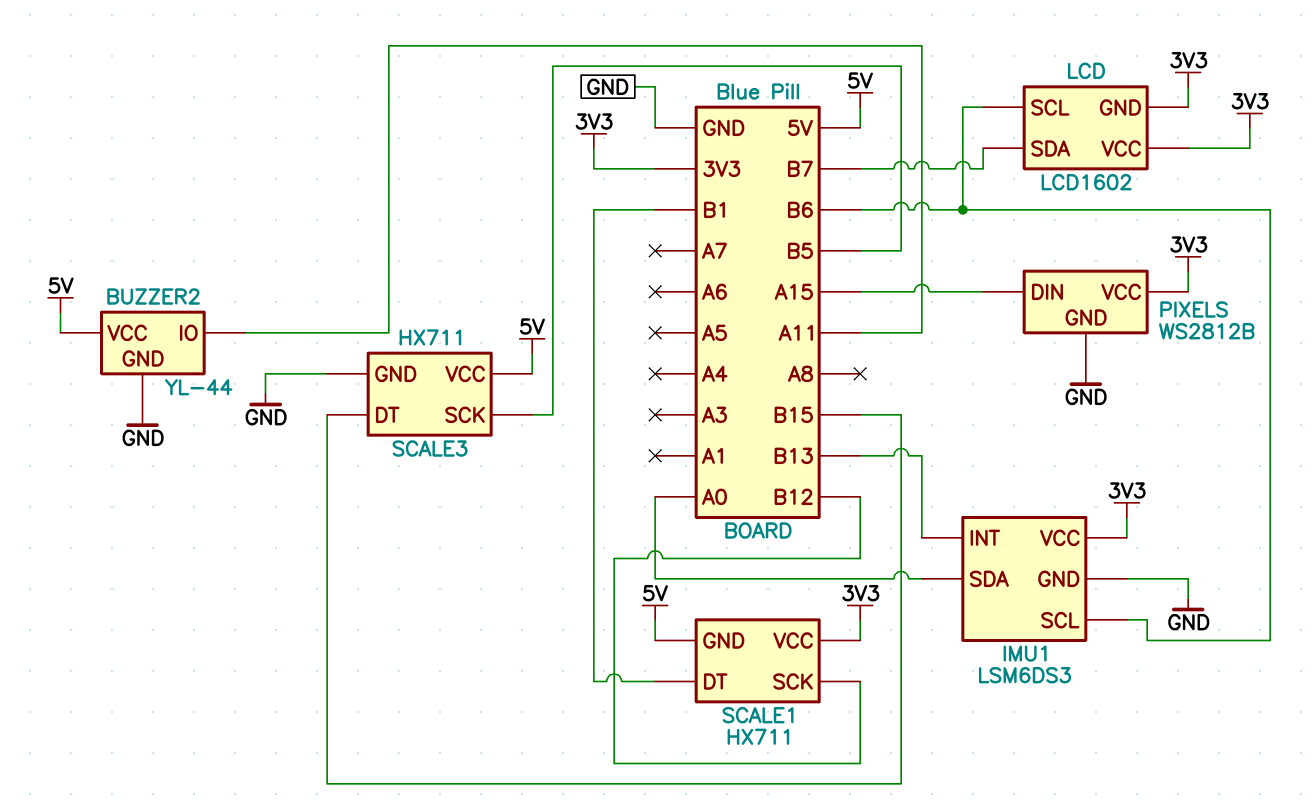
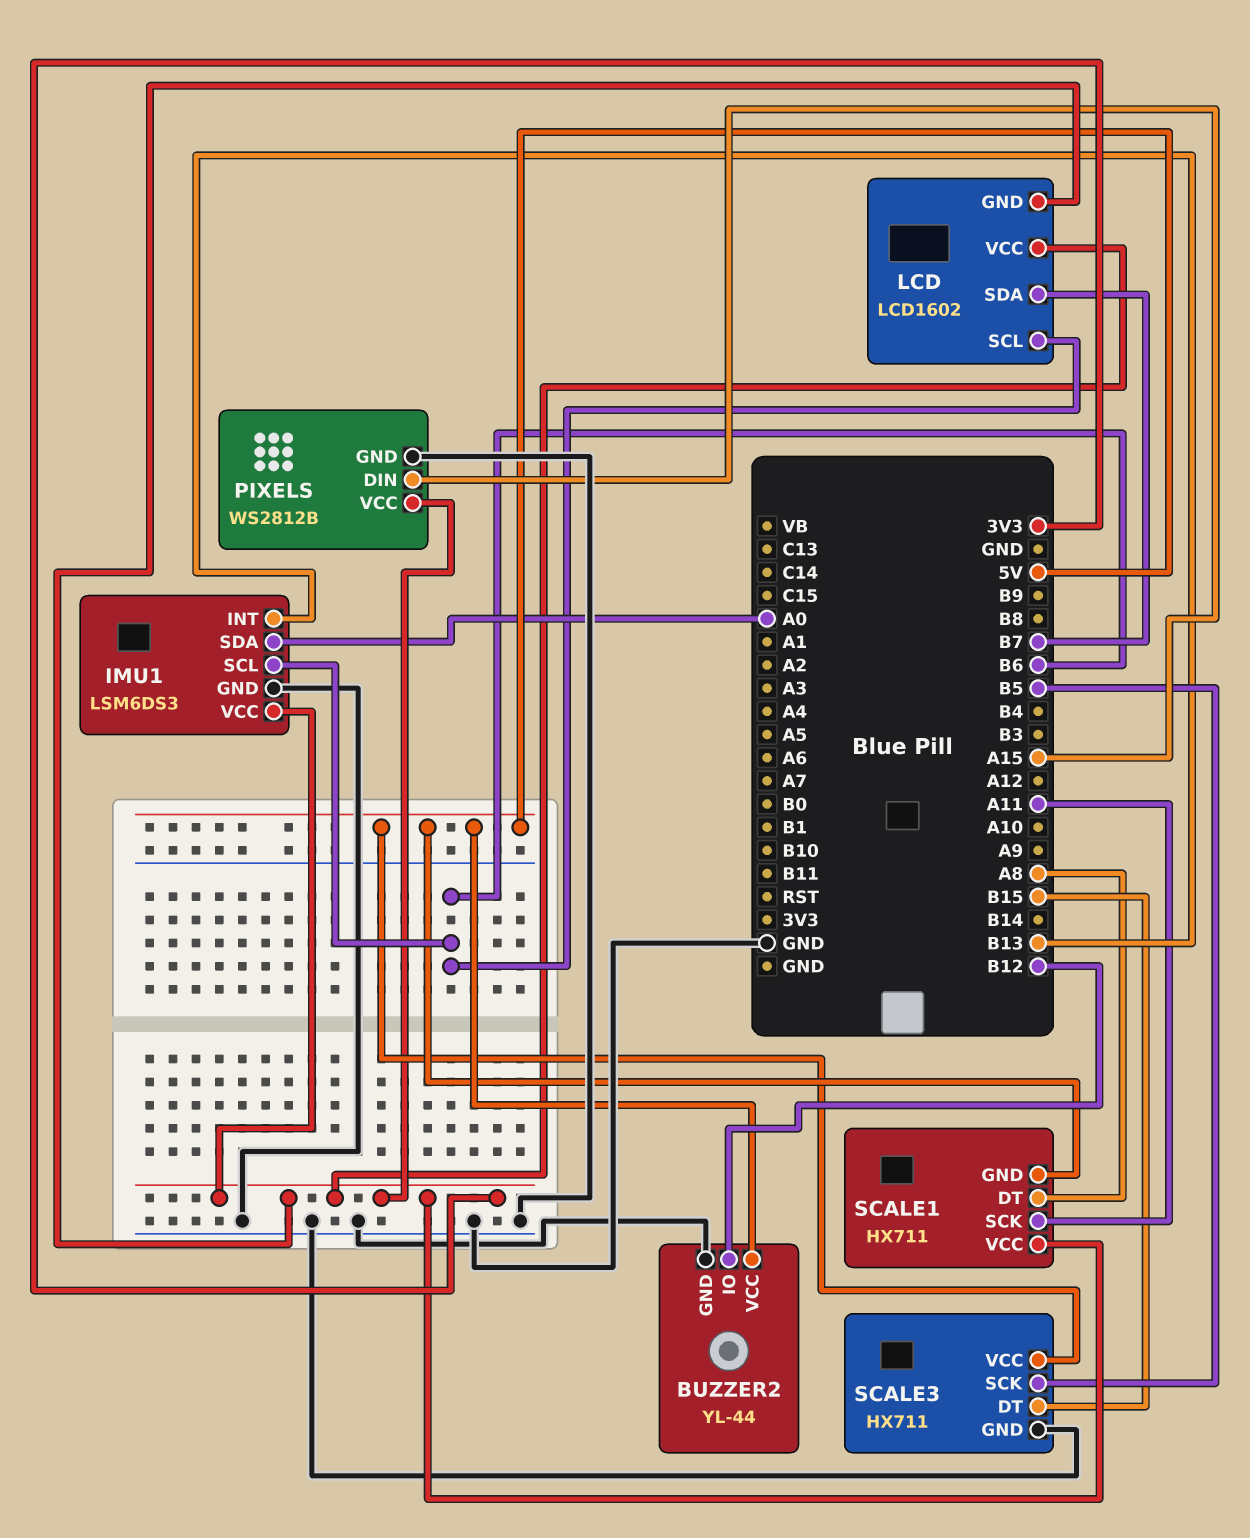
BUZZER2 pin IO: A11 -> B12
SCALE1 pin DT: B1 -> A8
SCALE1 pin SCK: B12 -> A11

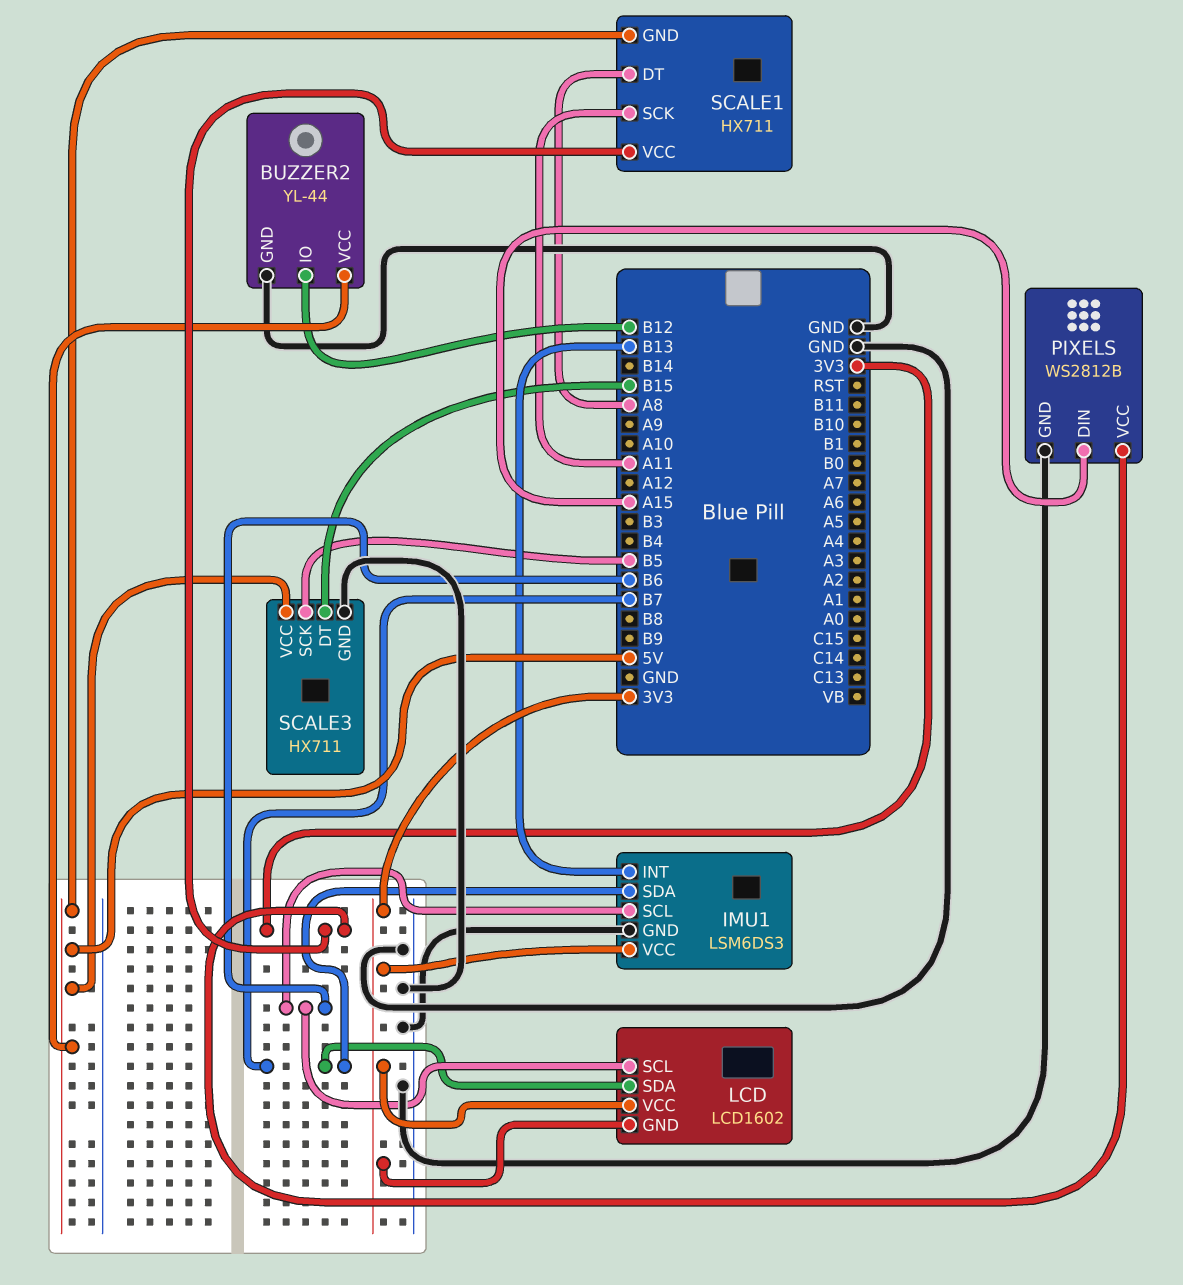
IMU1 pin SDA: A0 -> B7

